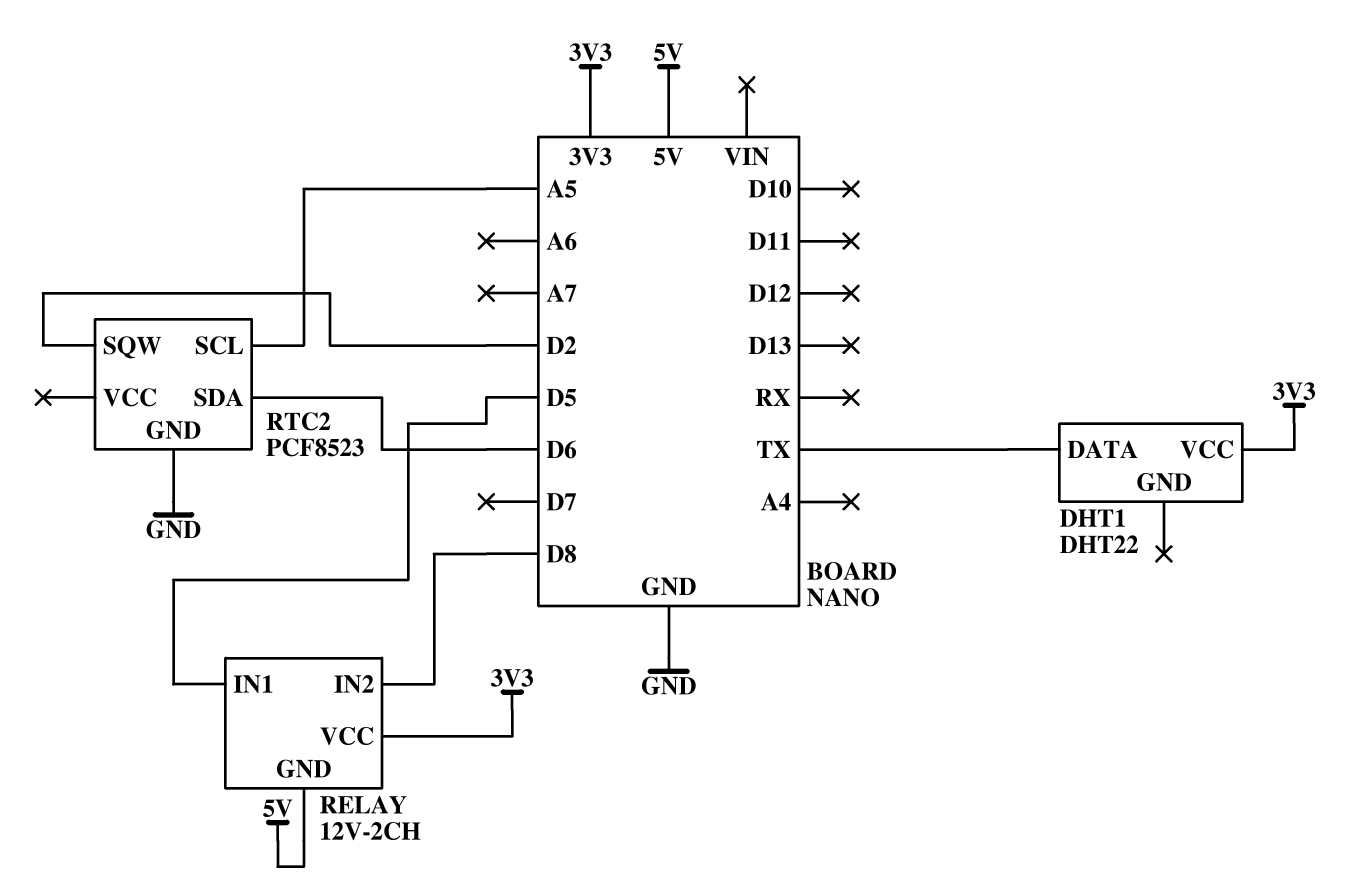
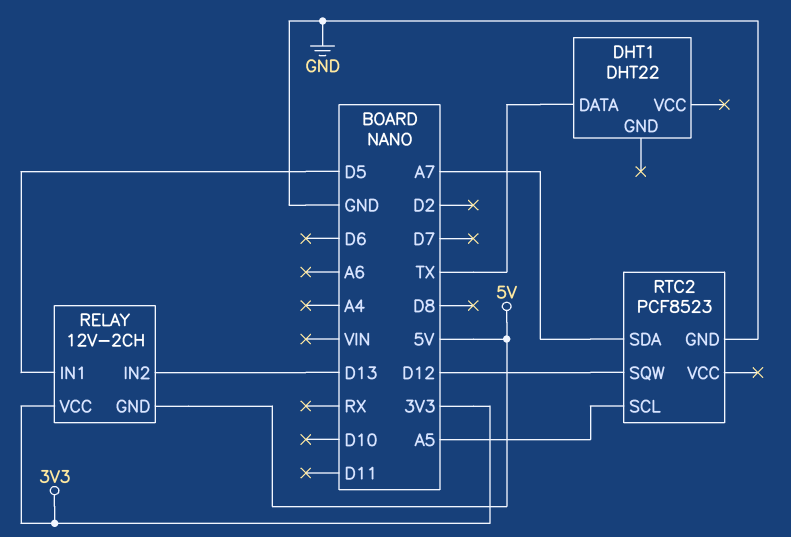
DHT1 pin VCC: 3V3 -> none
RELAY pin IN2: D8 -> D13
RTC2 pin SDA: D6 -> A7
RTC2 pin SQW: D2 -> D12

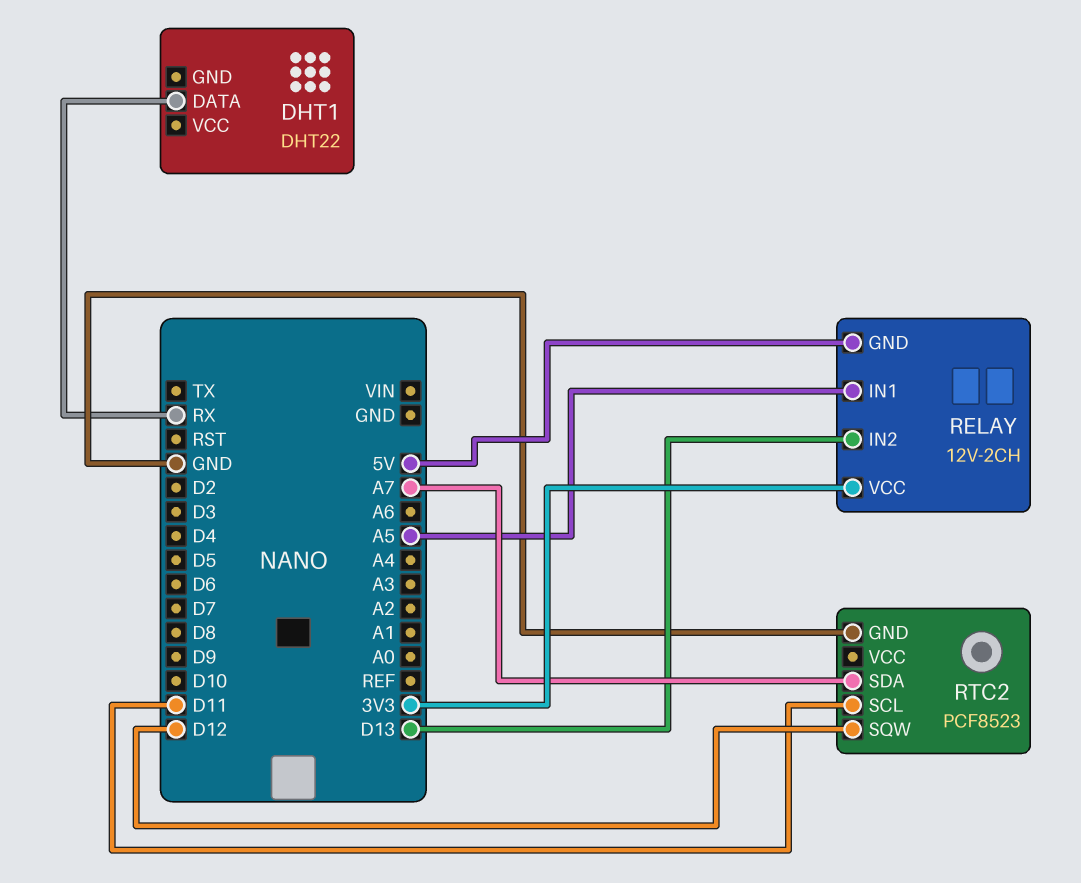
DHT1 pin DATA: TX -> RX
RELAY pin IN1: D5 -> A5
RTC2 pin SCL: A5 -> D11

